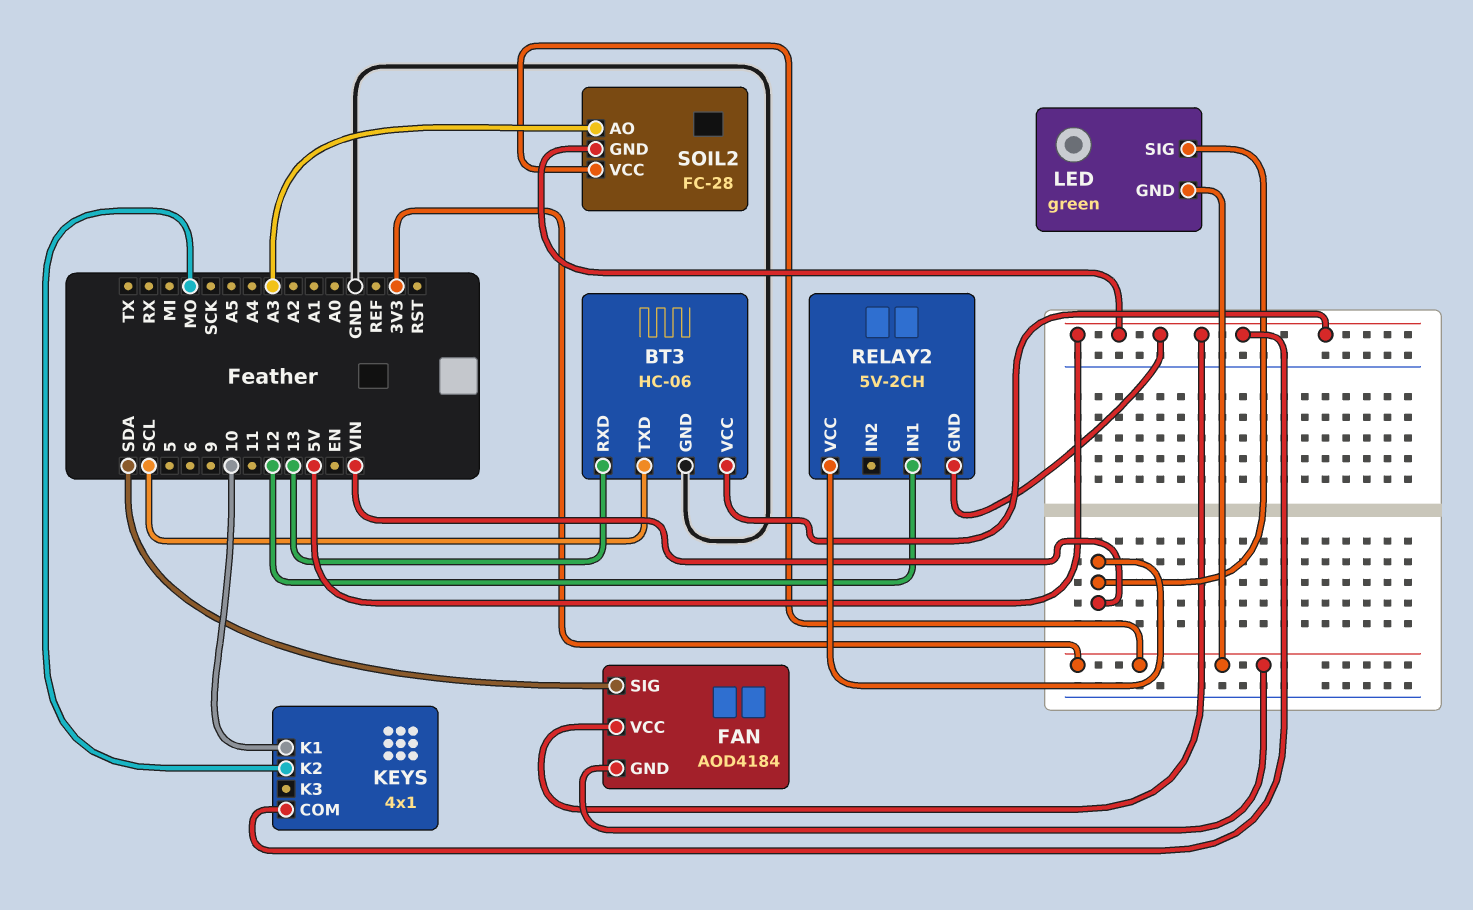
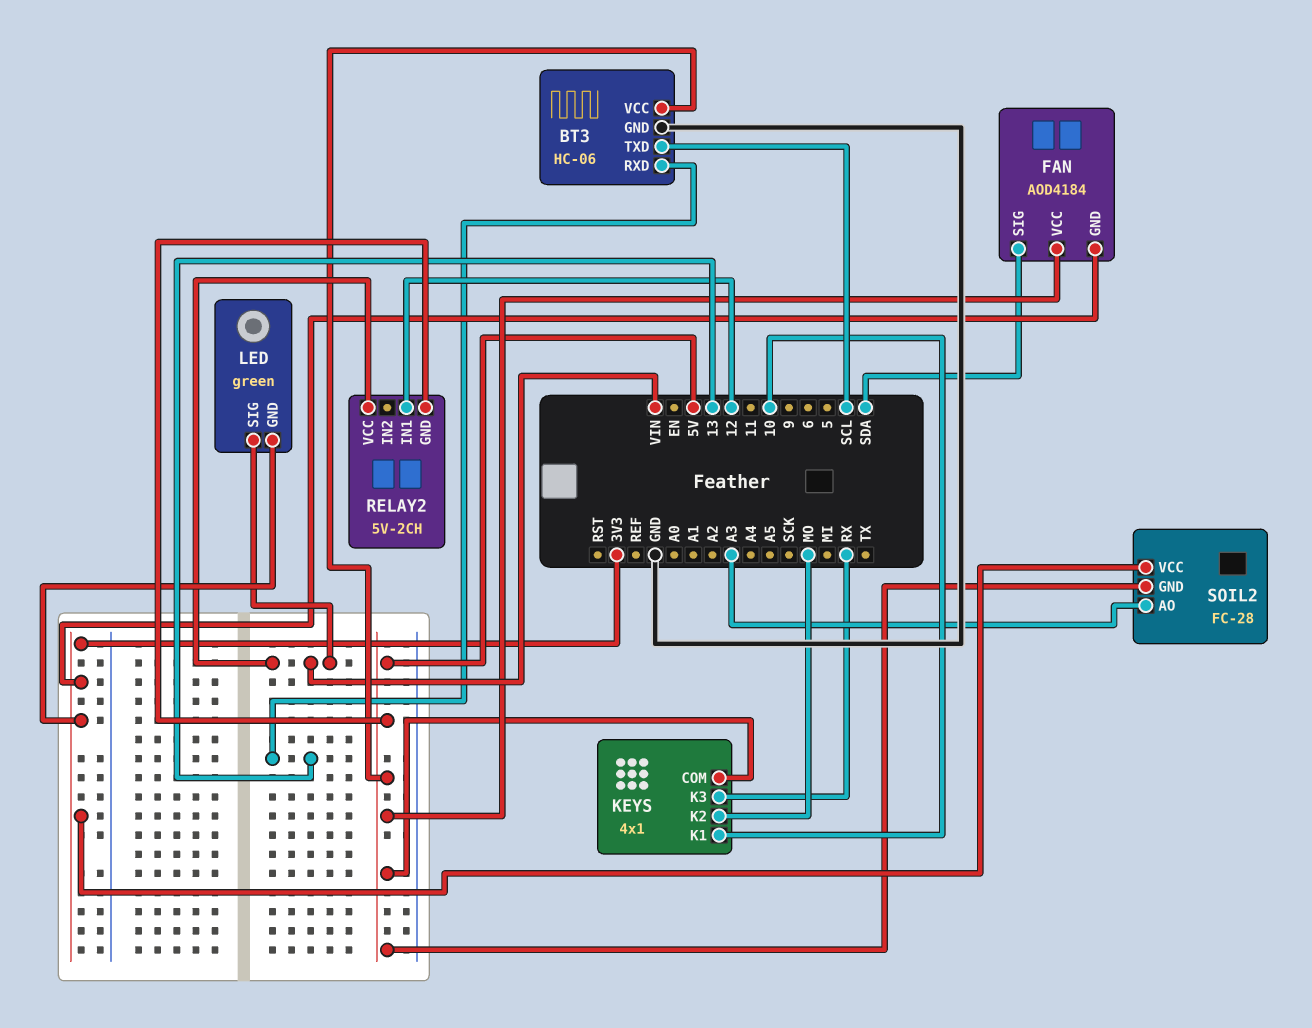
KEYS pin K3: none -> RX

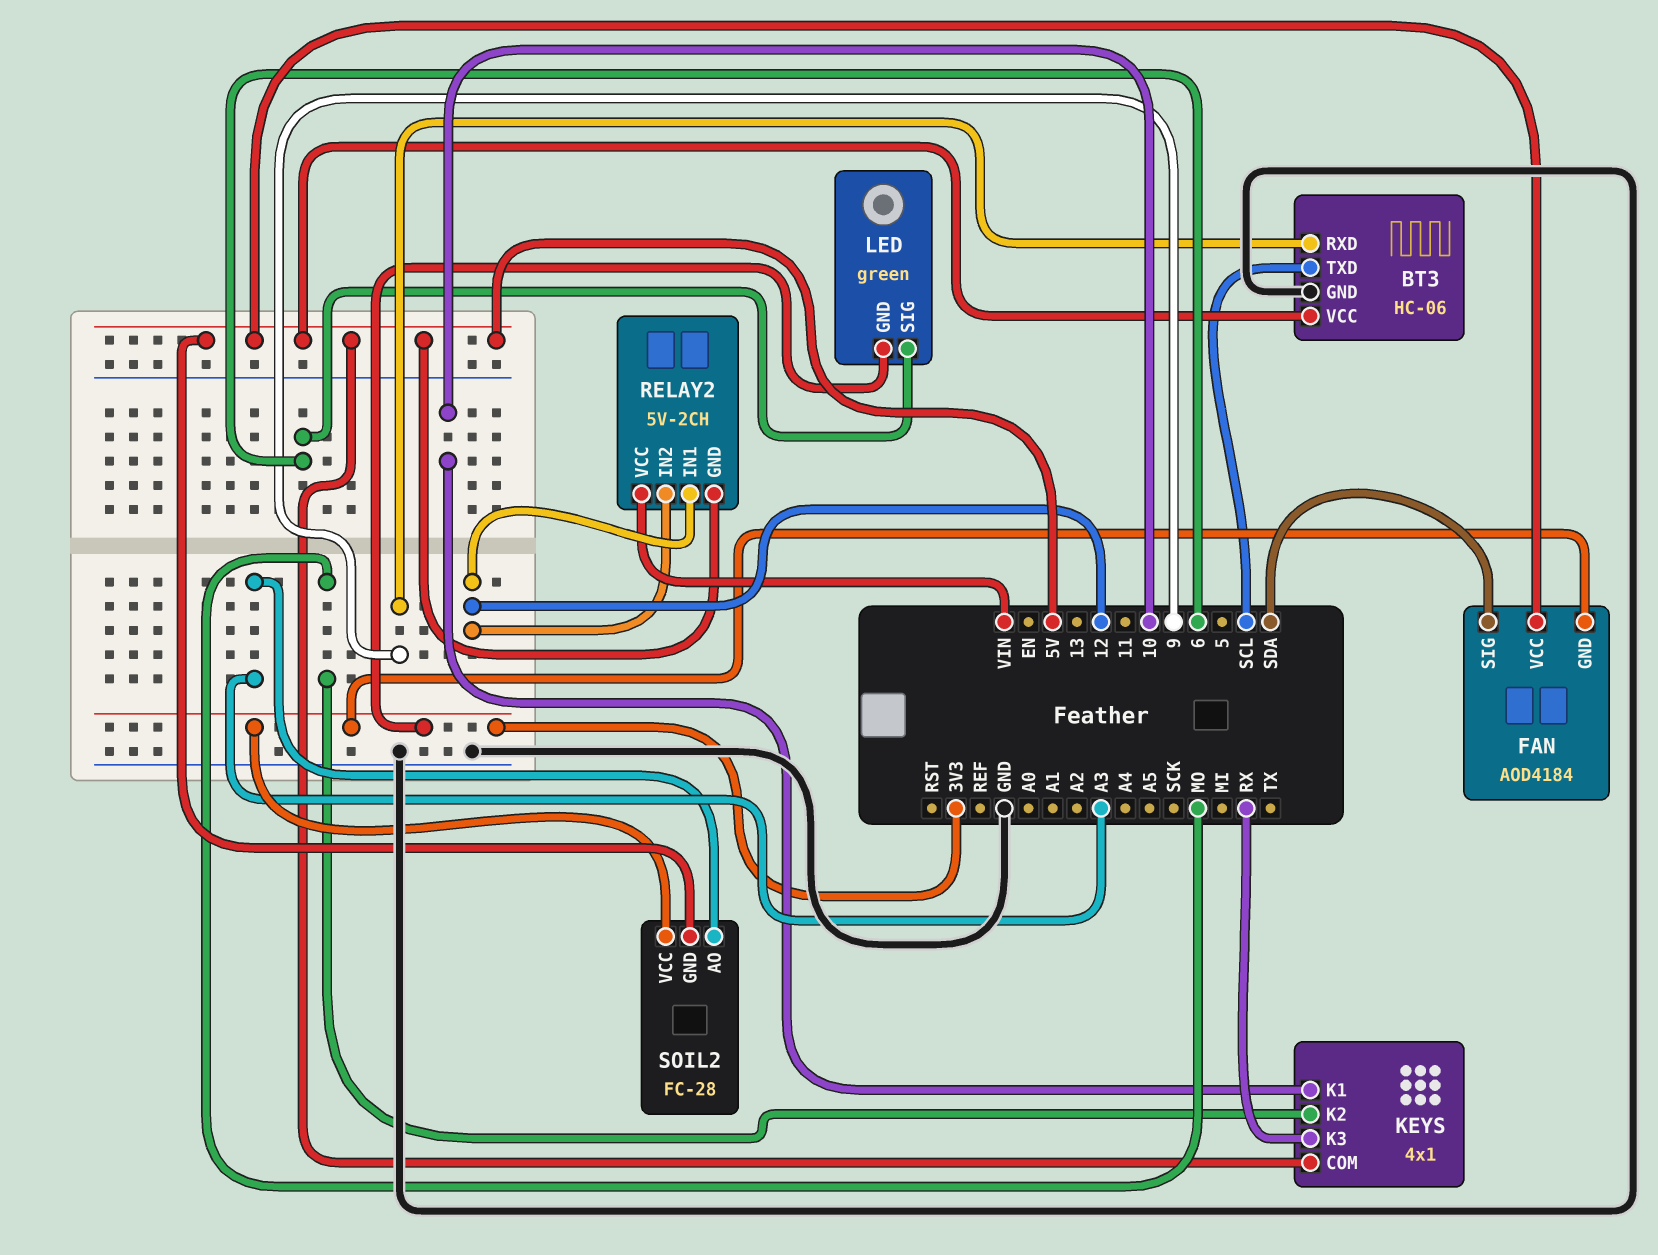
BT3 pin RXD: 13 -> 9
LED pin SIG: VIN -> 6
RELAY2 pin IN2: none -> 12

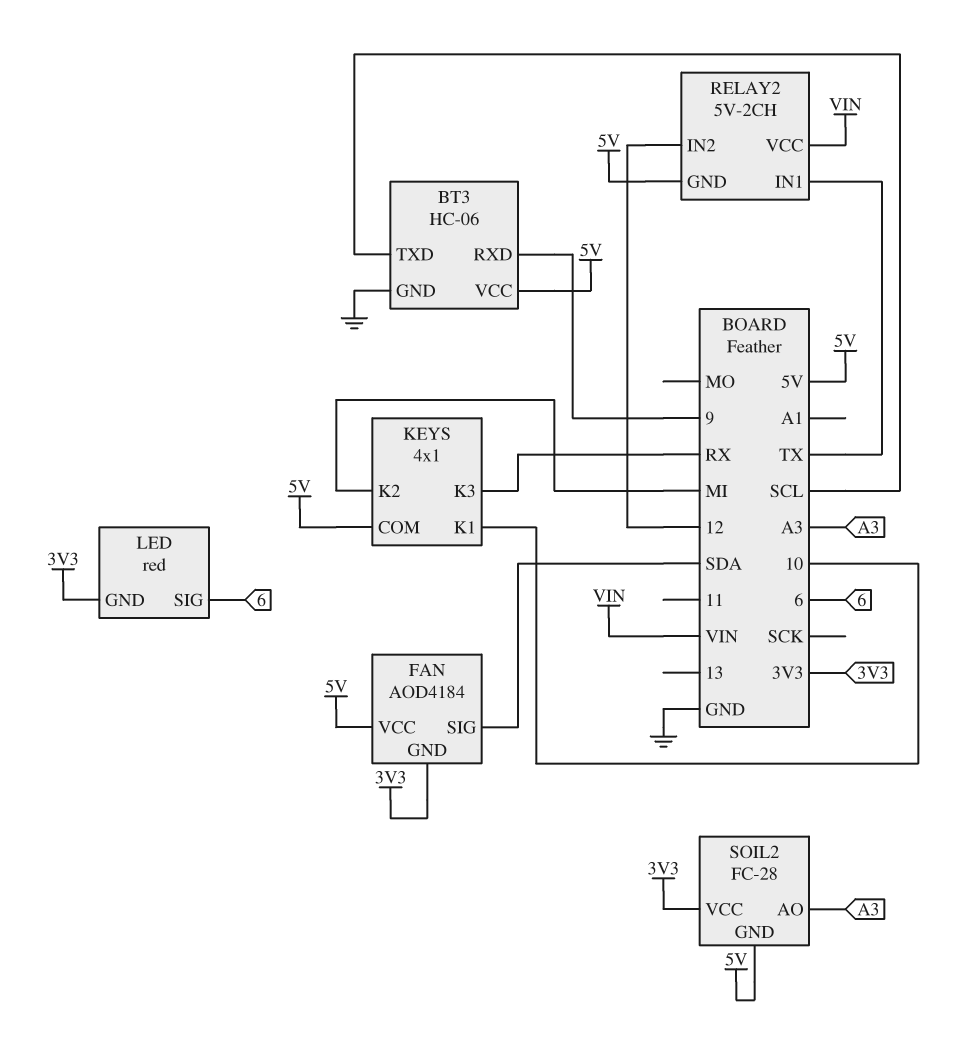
KEYS pin K2: MO -> MI
LED: green -> red
RELAY2 pin IN1: 12 -> TX

